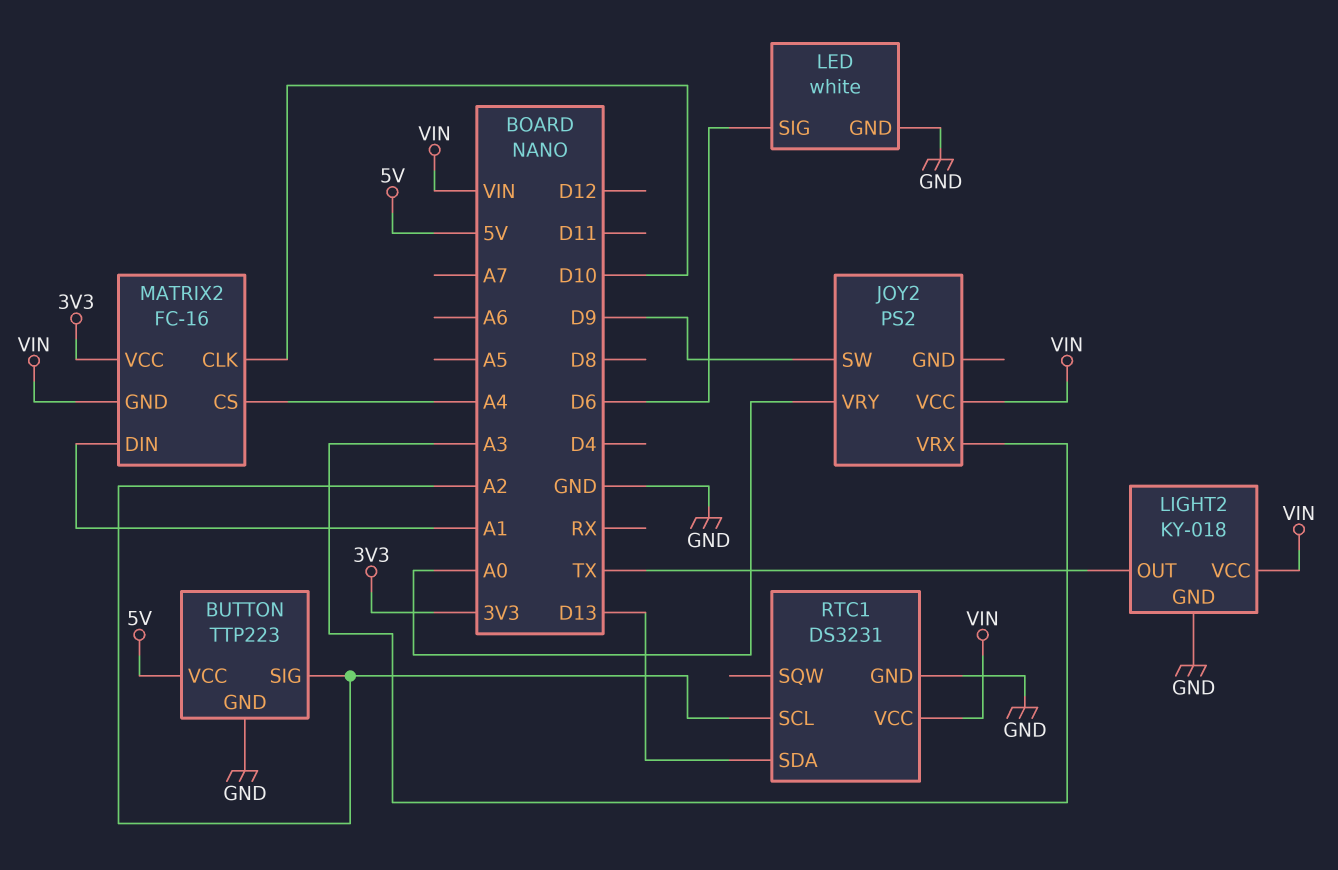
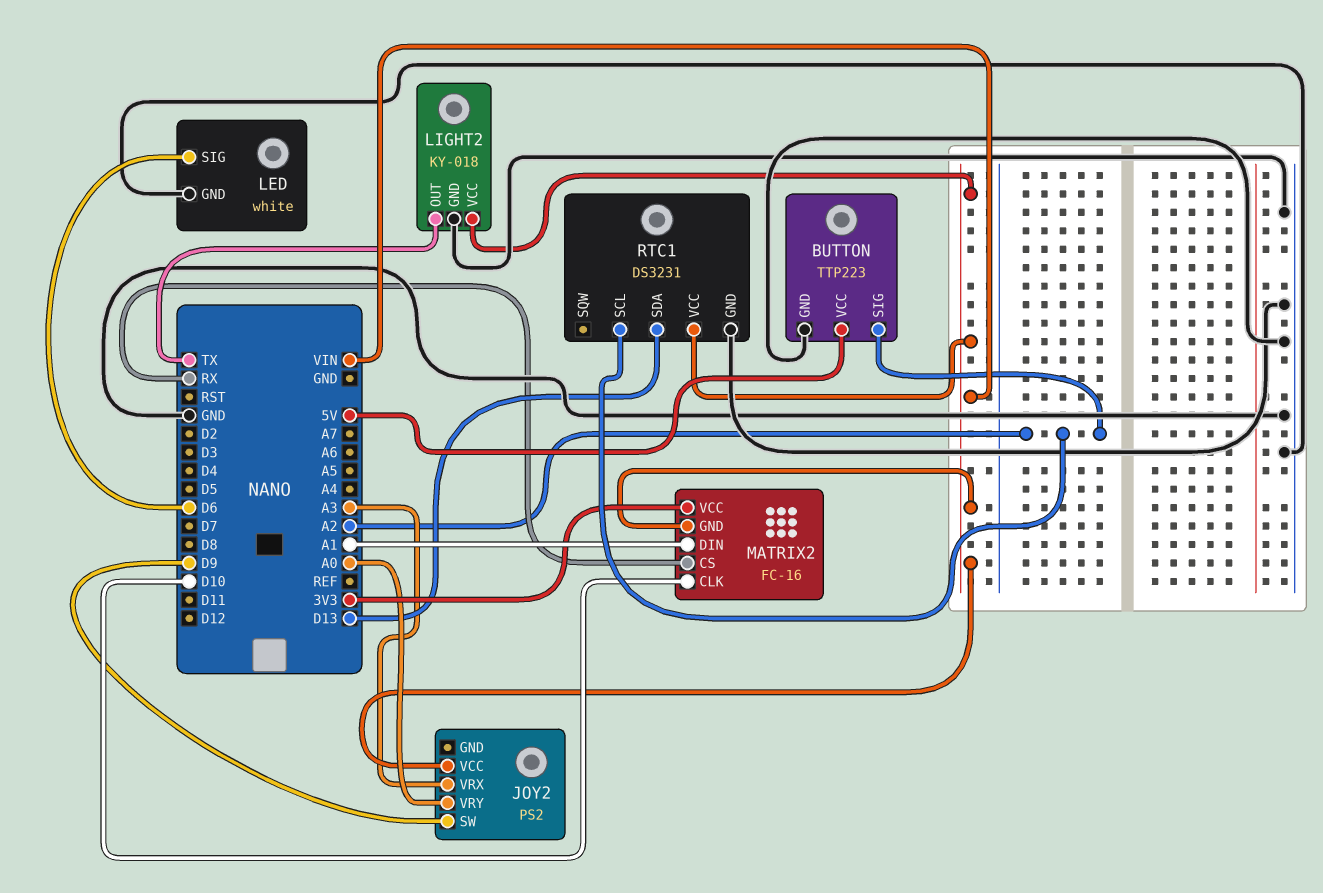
MATRIX2 pin CS: A4 -> RX

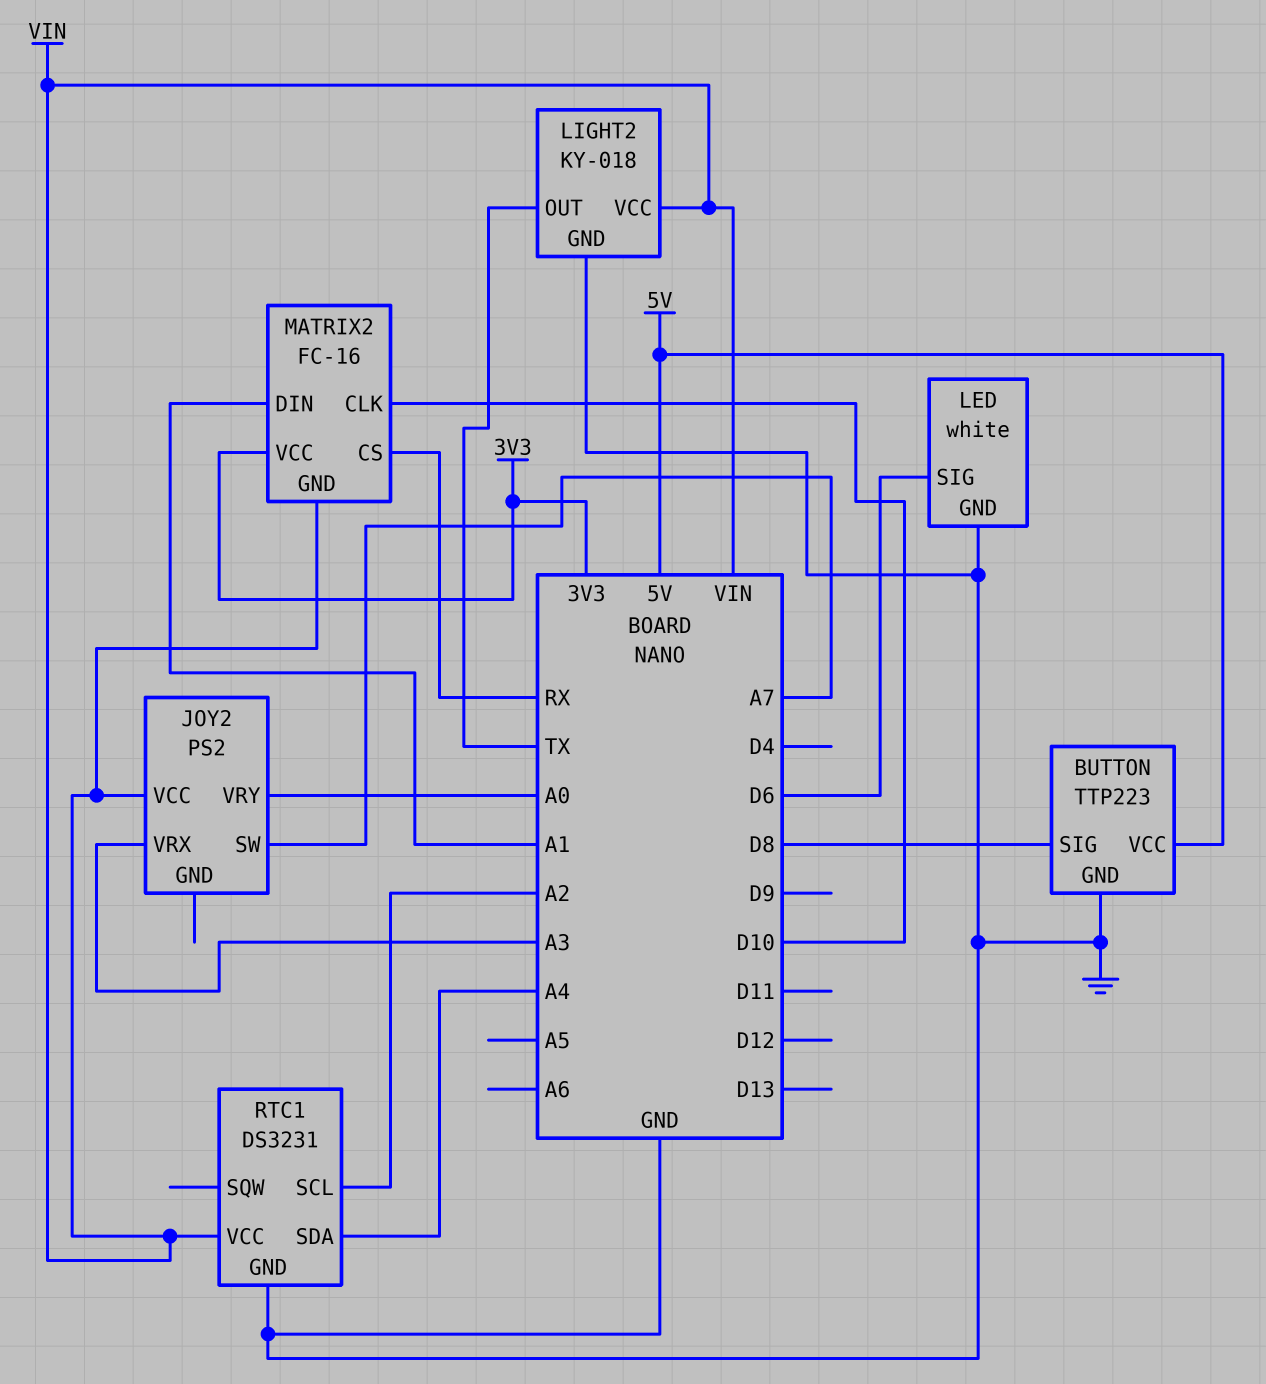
BUTTON pin SIG: A2 -> D8
JOY2 pin SW: D9 -> A7
RTC1 pin SDA: D13 -> A4

